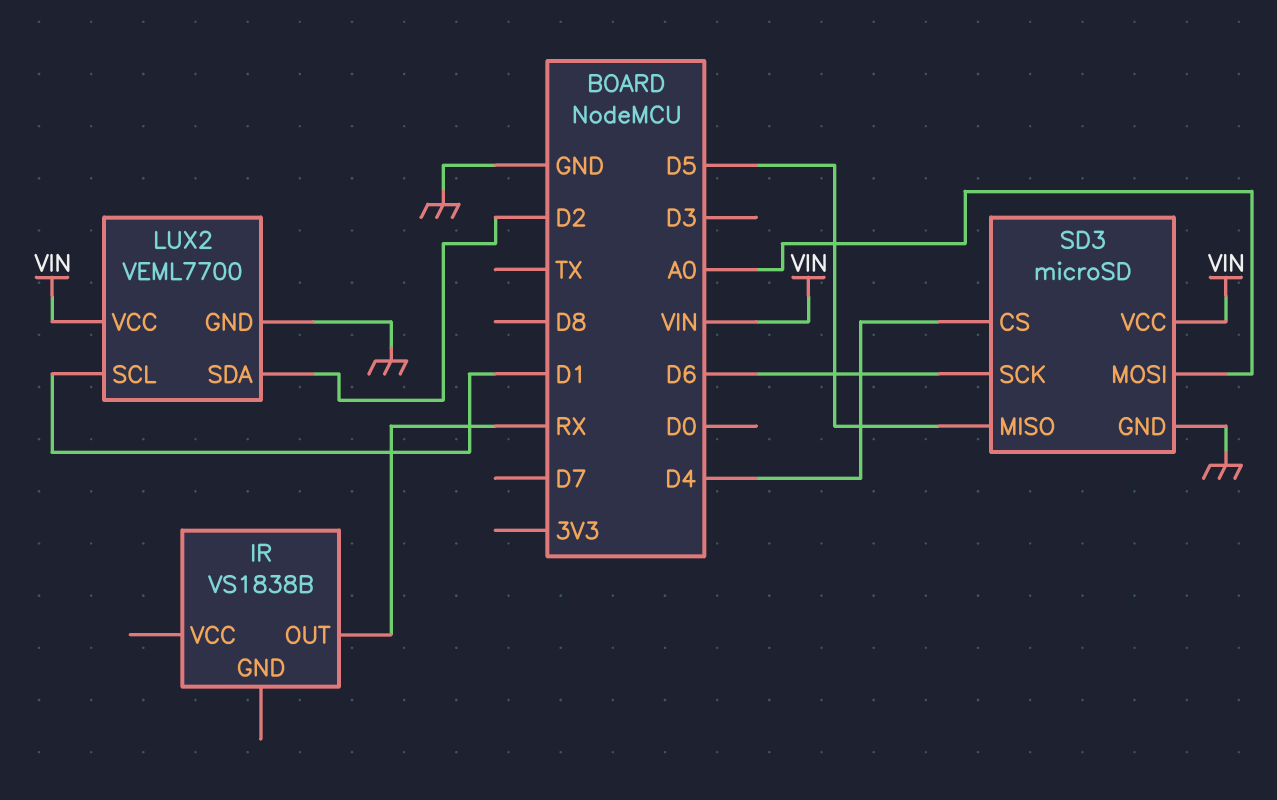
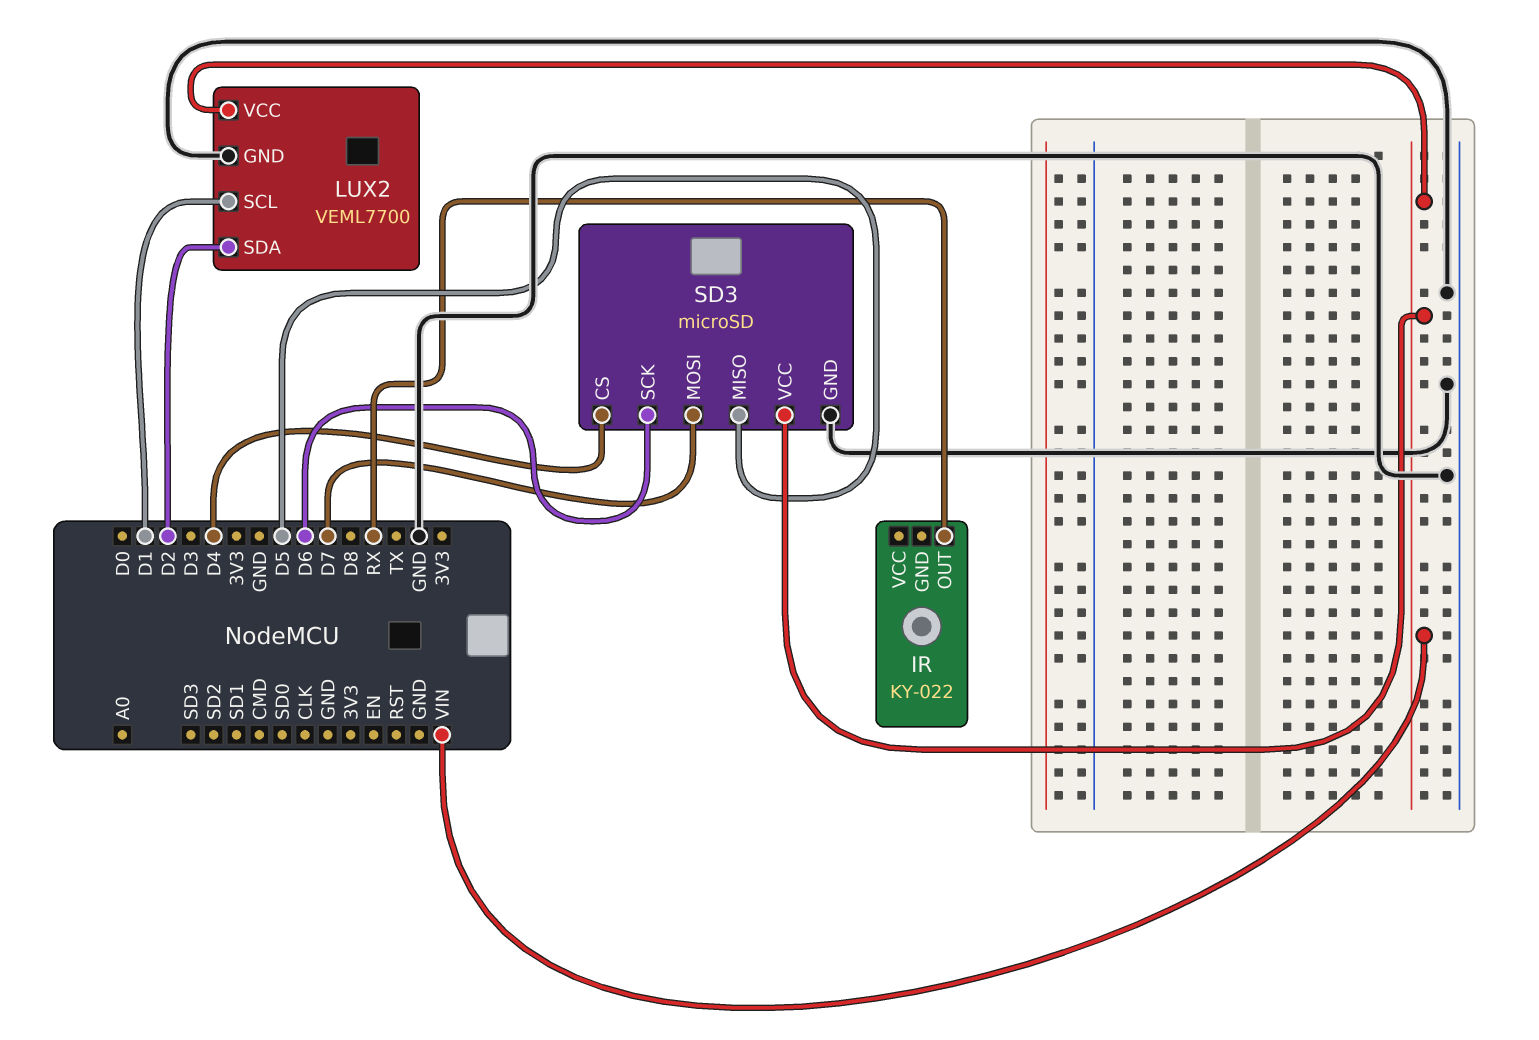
IR: VS1838B -> KY-022
SD3 pin MOSI: A0 -> D7

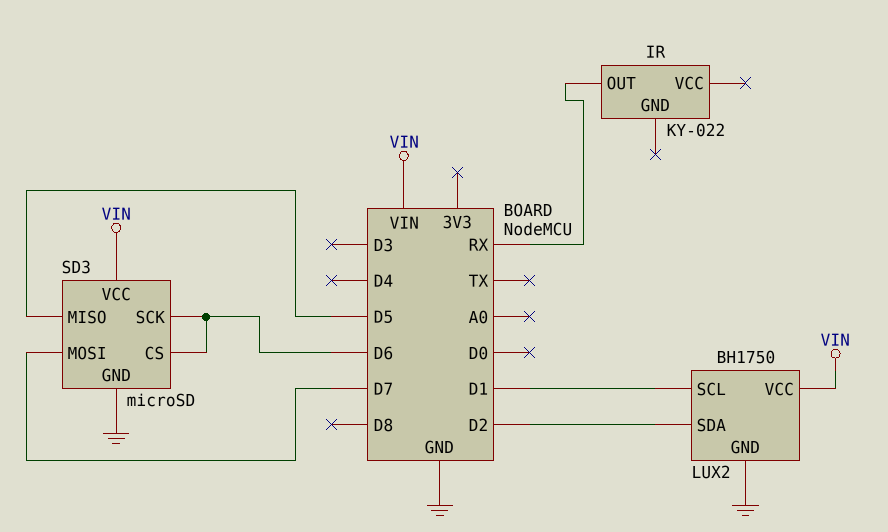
LUX2: VEML7700 -> BH1750
SD3 pin CS: D4 -> D6

